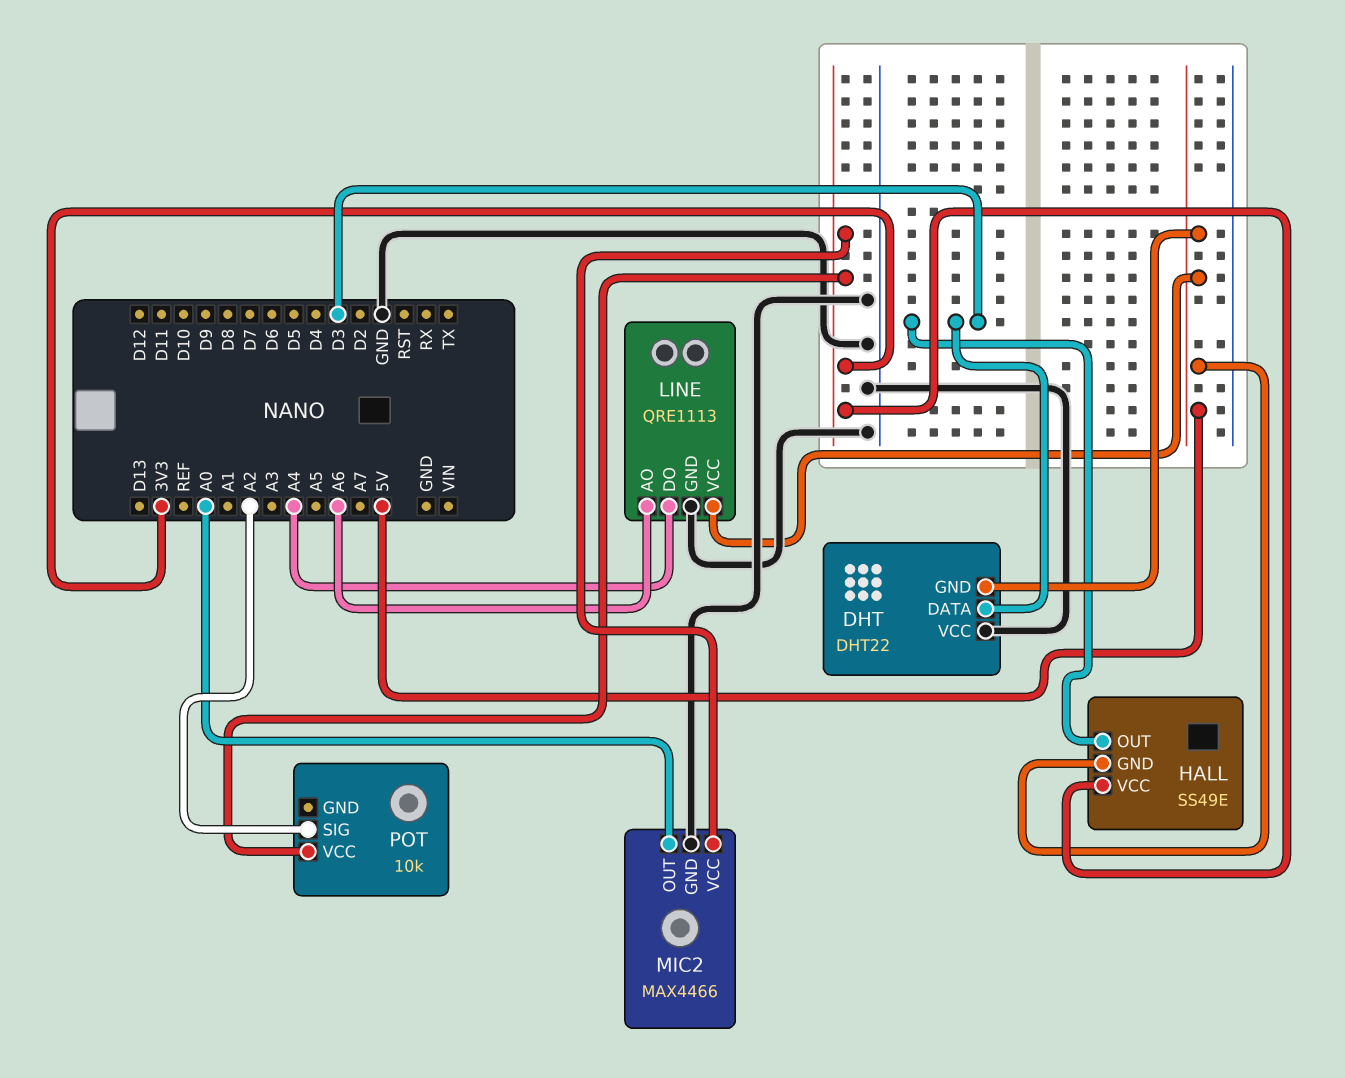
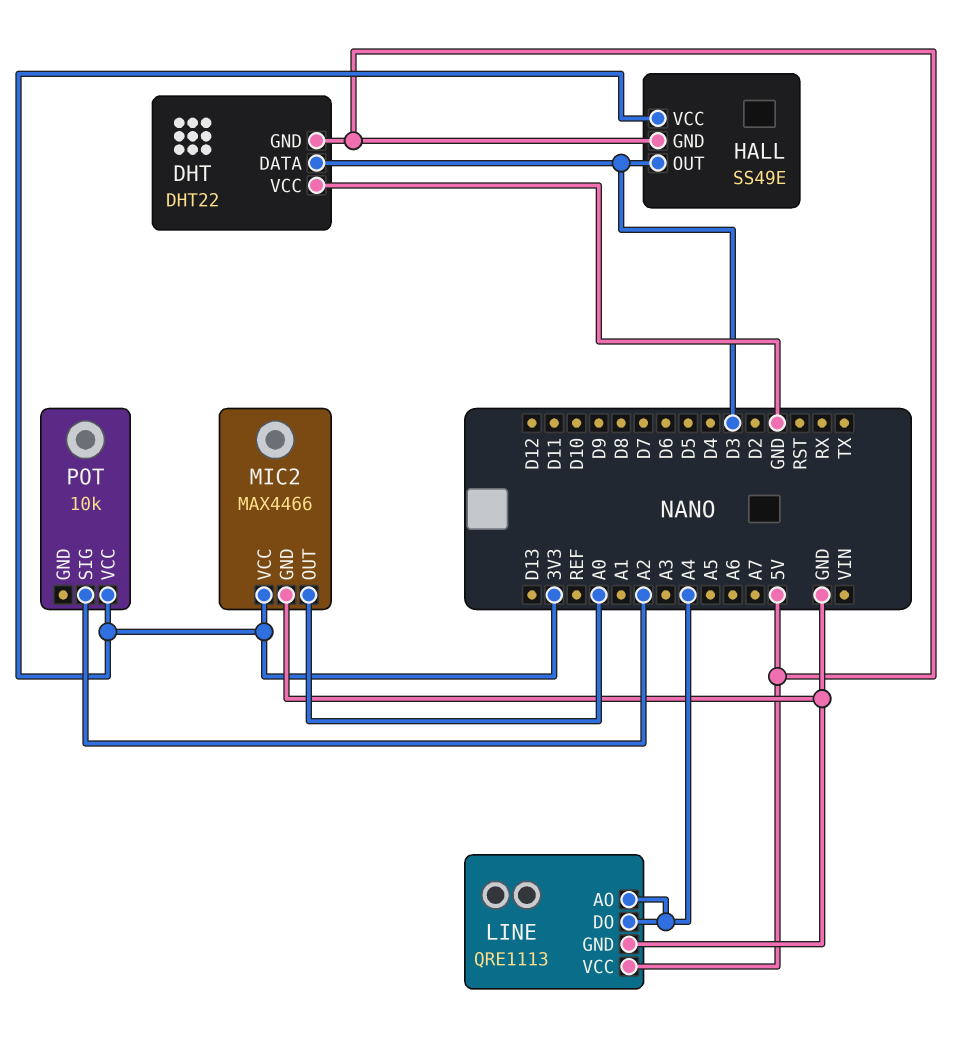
LINE pin AO: A6 -> A4

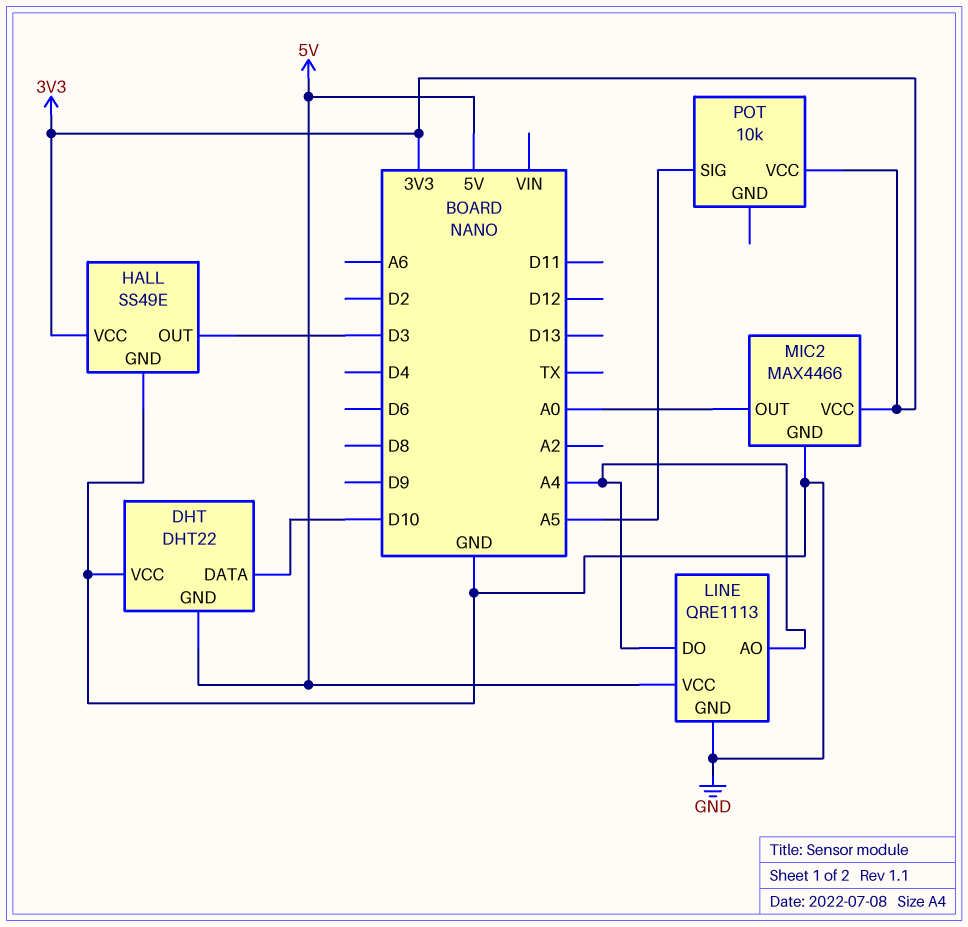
DHT pin DATA: D3 -> D10
HALL pin GND: 5V -> GND
POT pin SIG: A2 -> A5

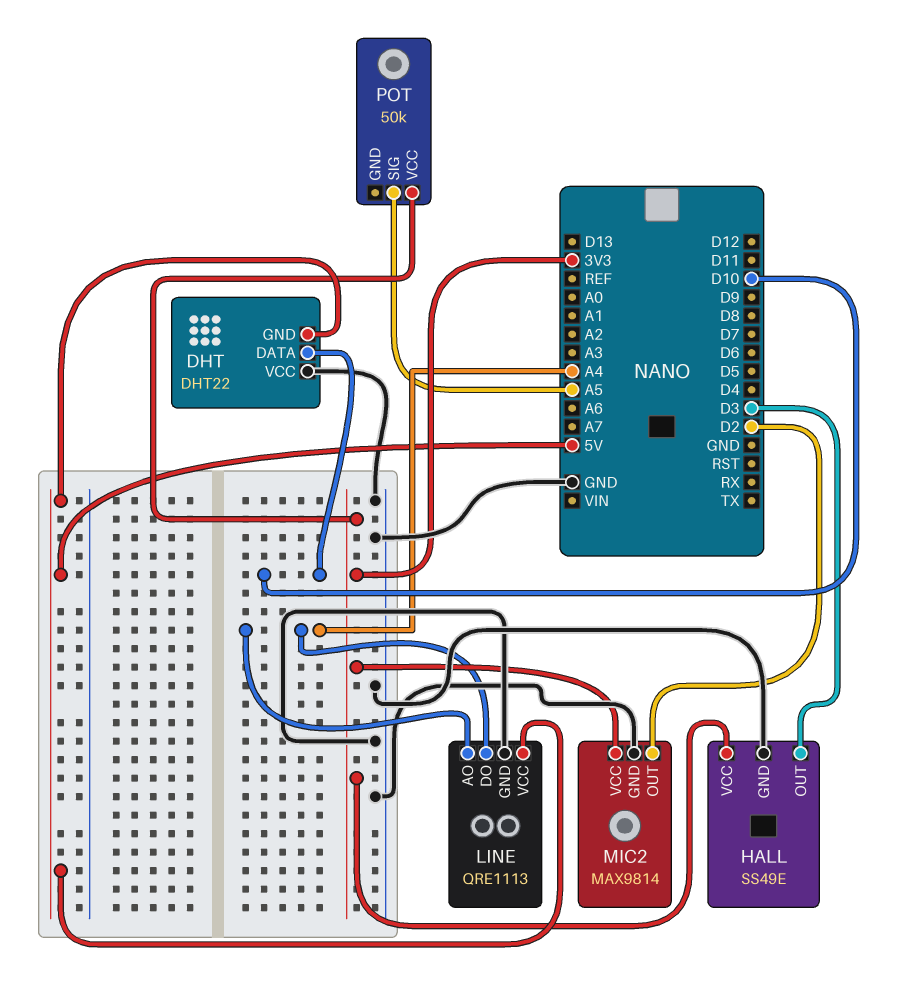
MIC2: MAX4466 -> MAX9814
MIC2 pin OUT: A0 -> D2
POT: 10k -> 50k

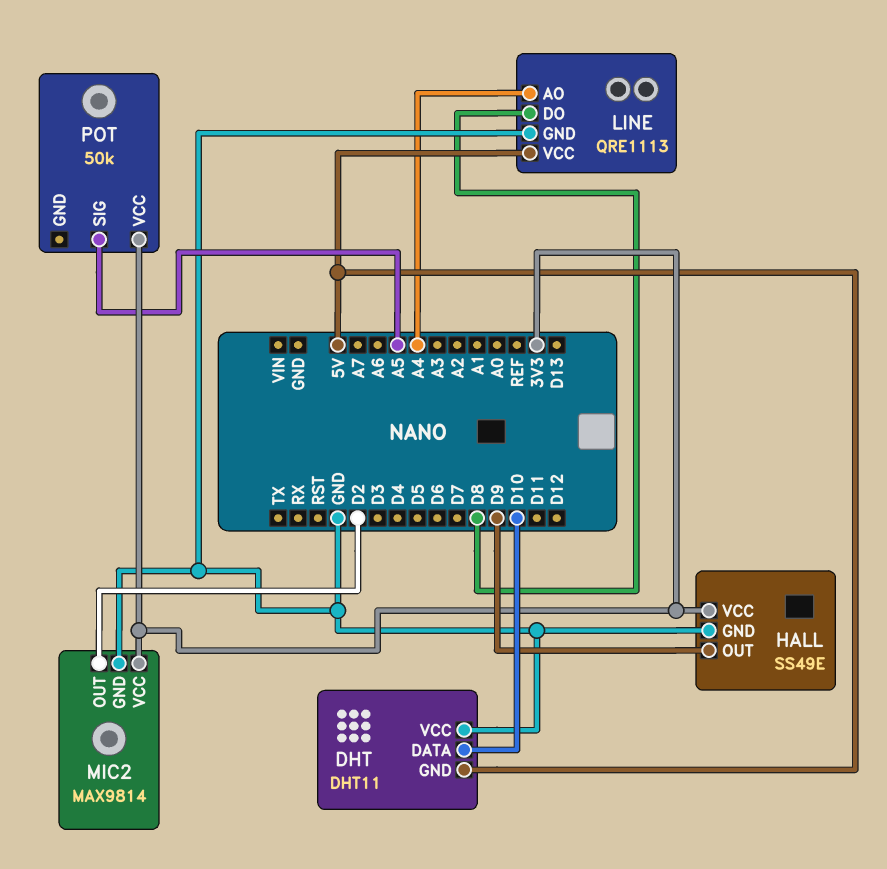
DHT: DHT22 -> DHT11
HALL pin OUT: D3 -> D9
LINE pin DO: A4 -> D8

